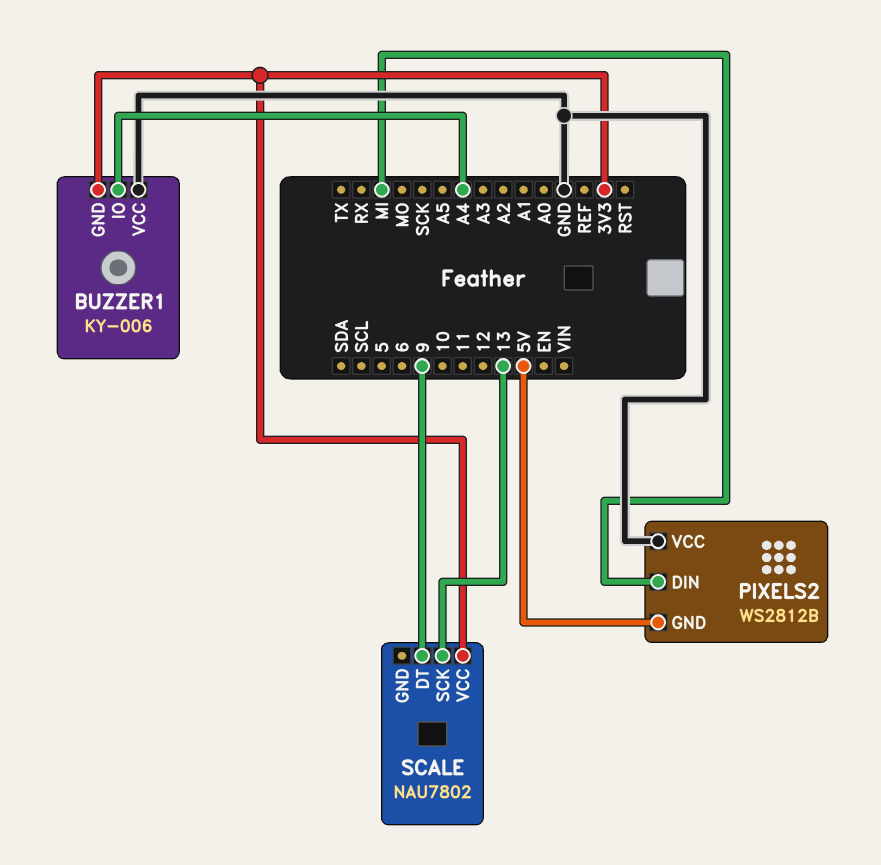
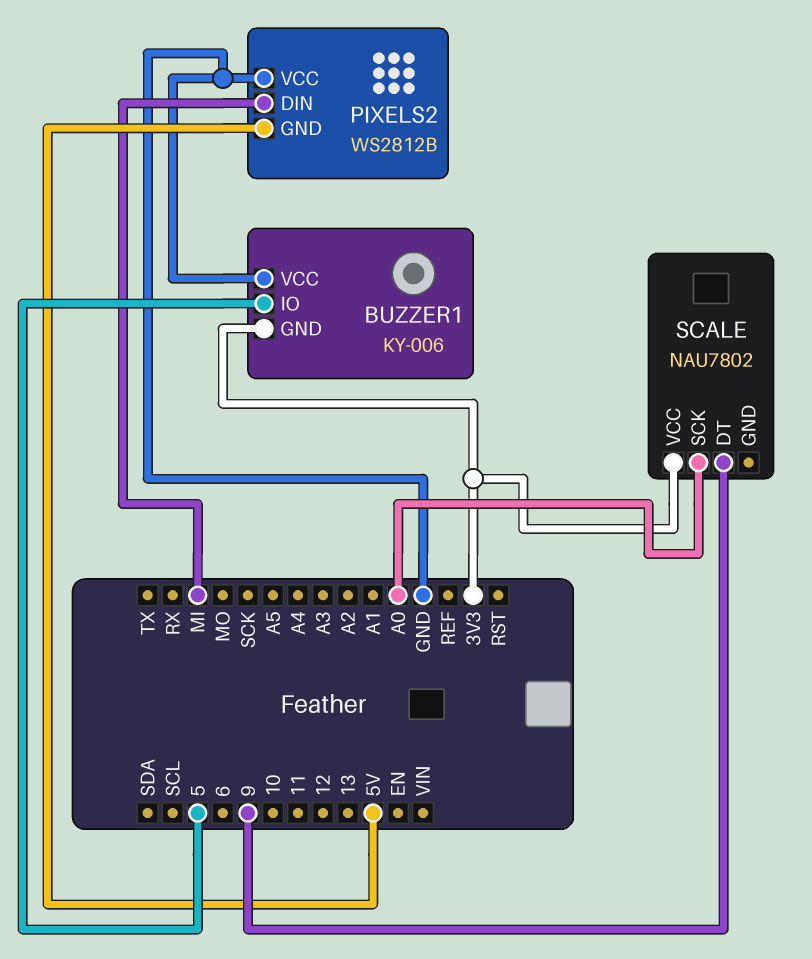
BUZZER1 pin IO: A4 -> 5
SCALE pin SCK: 13 -> A0

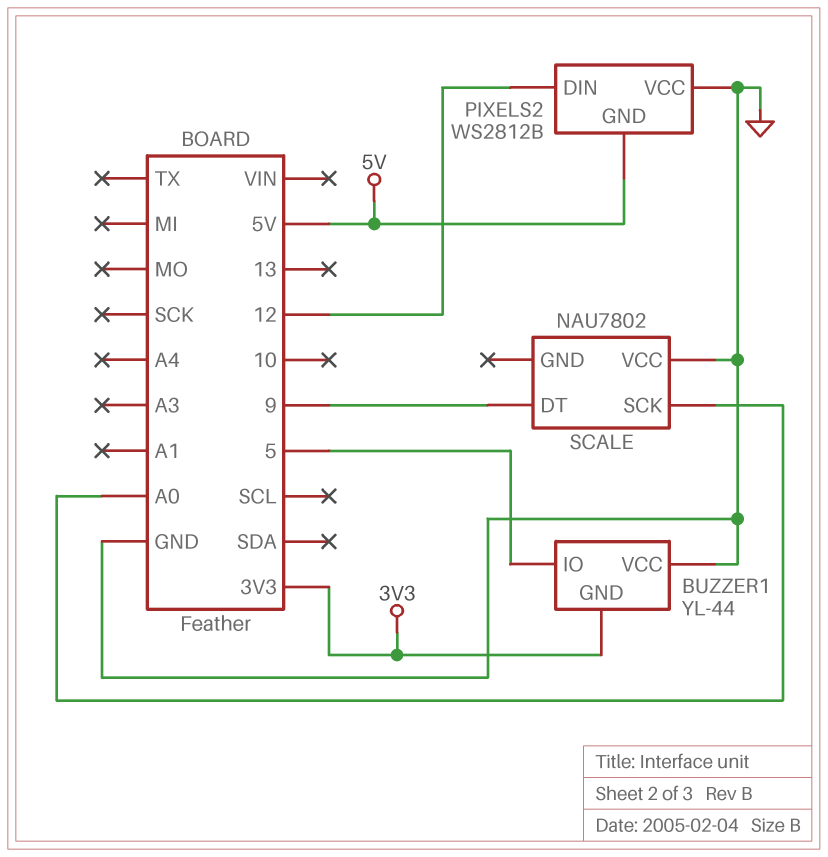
BUZZER1: KY-006 -> YL-44
PIXELS2 pin DIN: MI -> 12
SCALE pin VCC: 3V3 -> GND

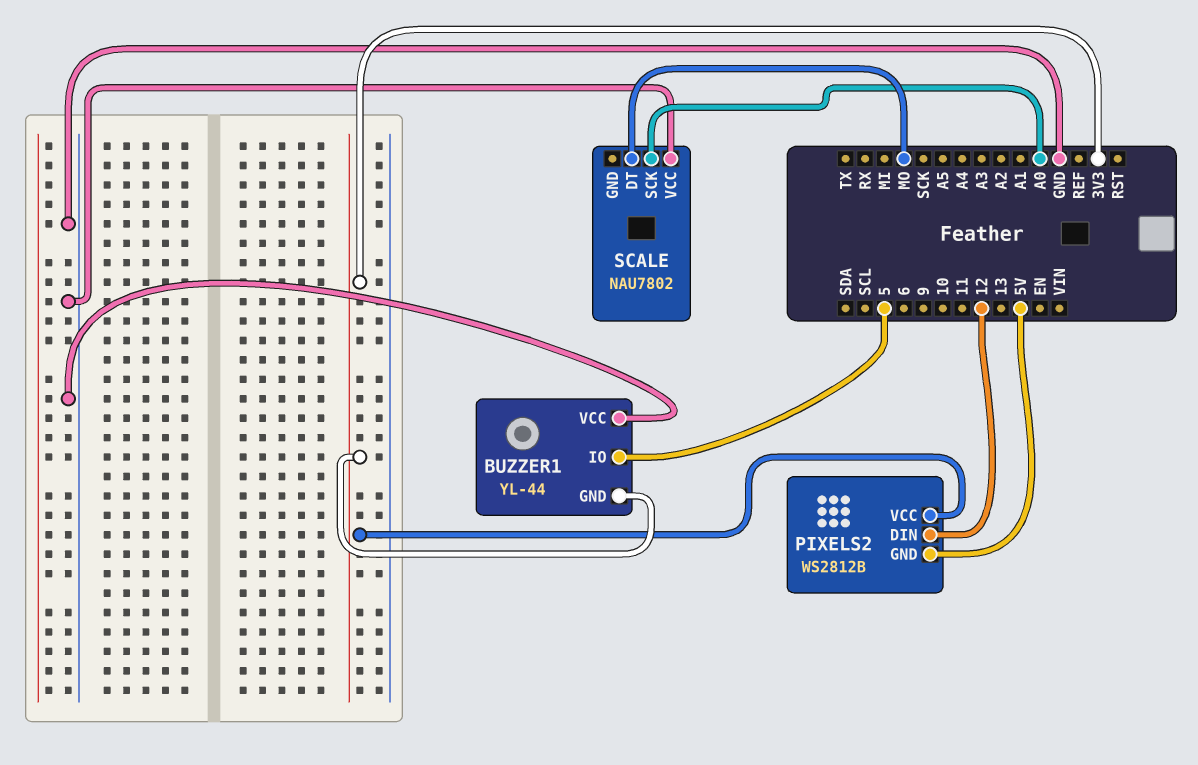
PIXELS2 pin VCC: GND -> 3V3
SCALE pin DT: 9 -> MO

